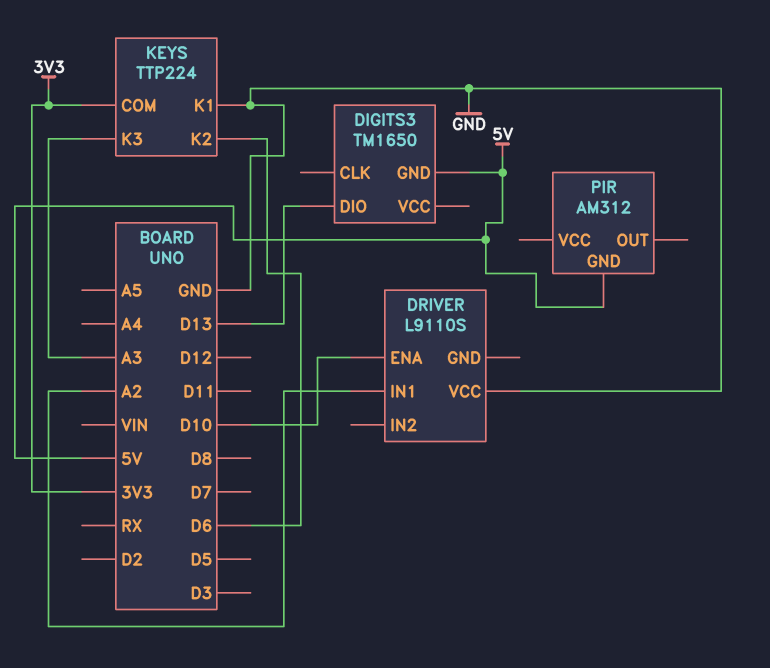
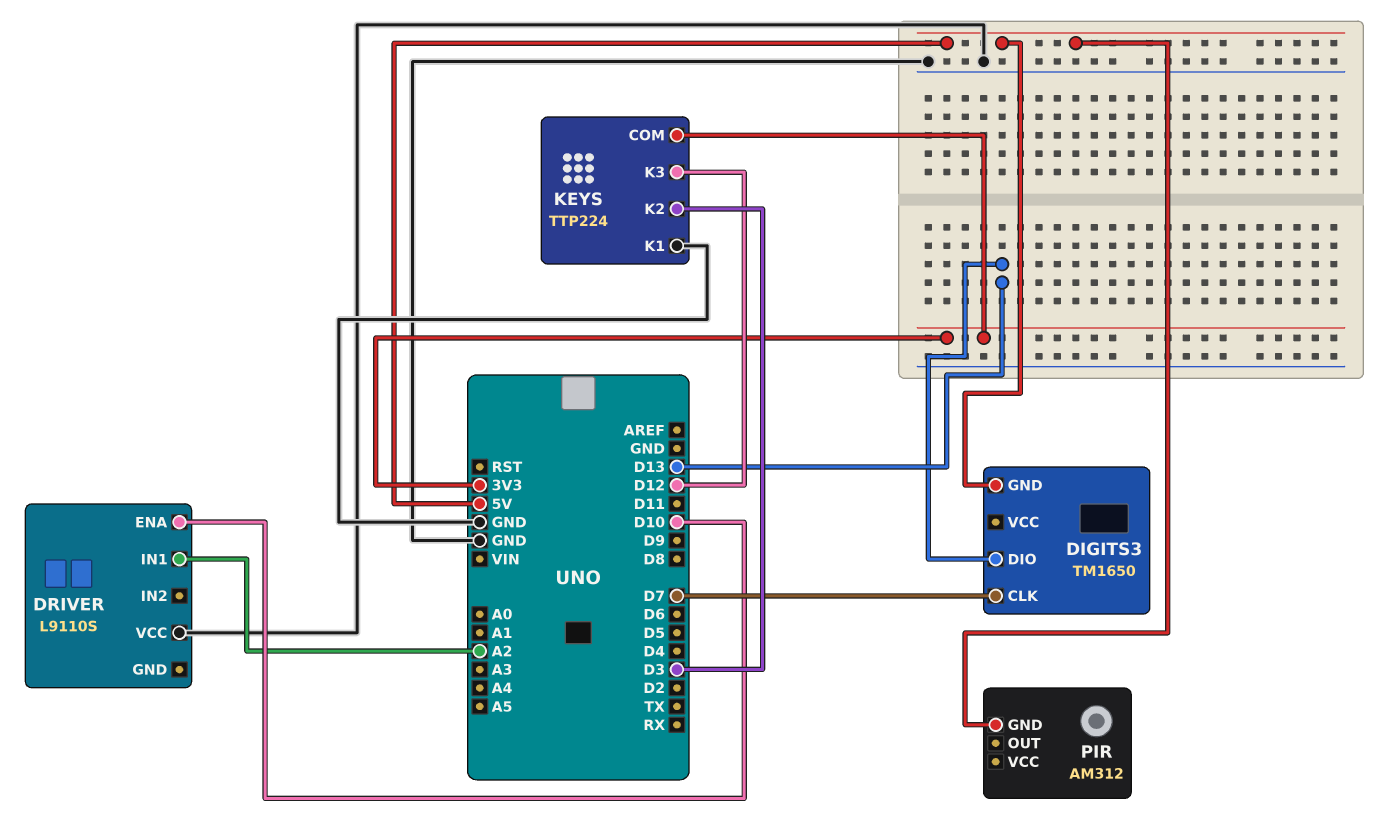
DIGITS3 pin CLK: none -> D7
KEYS pin K2: D6 -> D3
KEYS pin K3: A3 -> D12

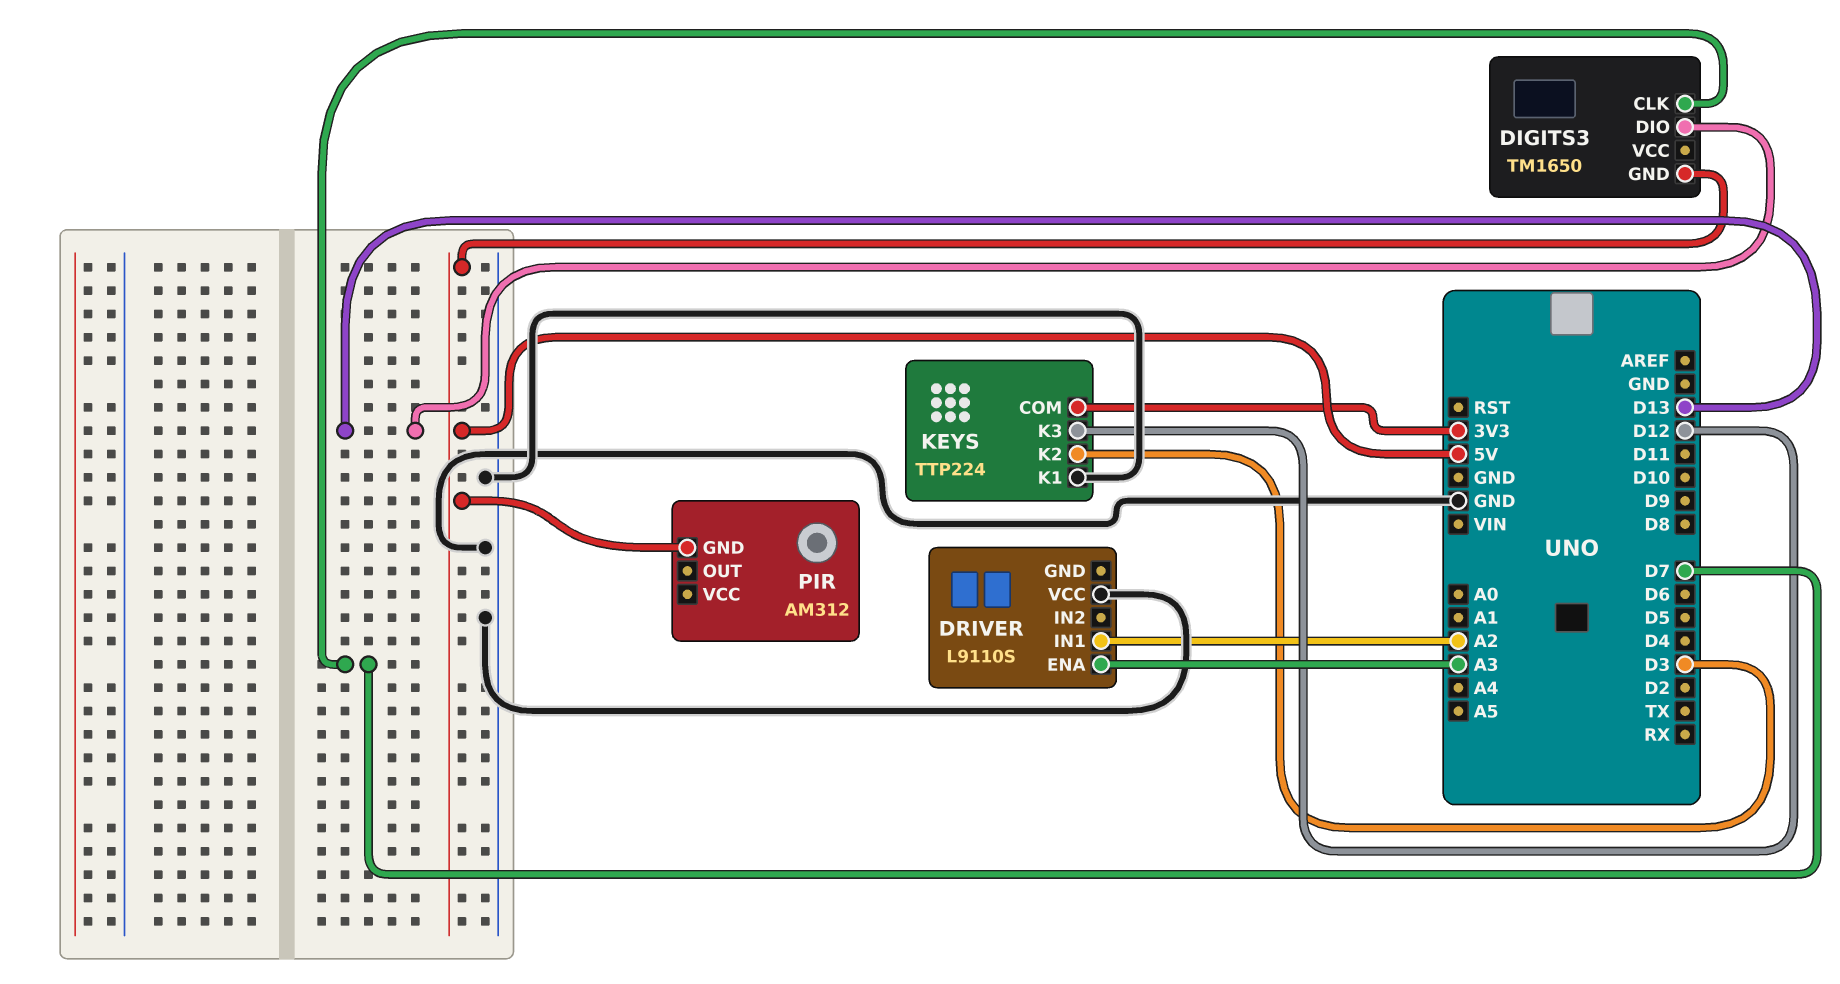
DRIVER pin ENA: D10 -> A3

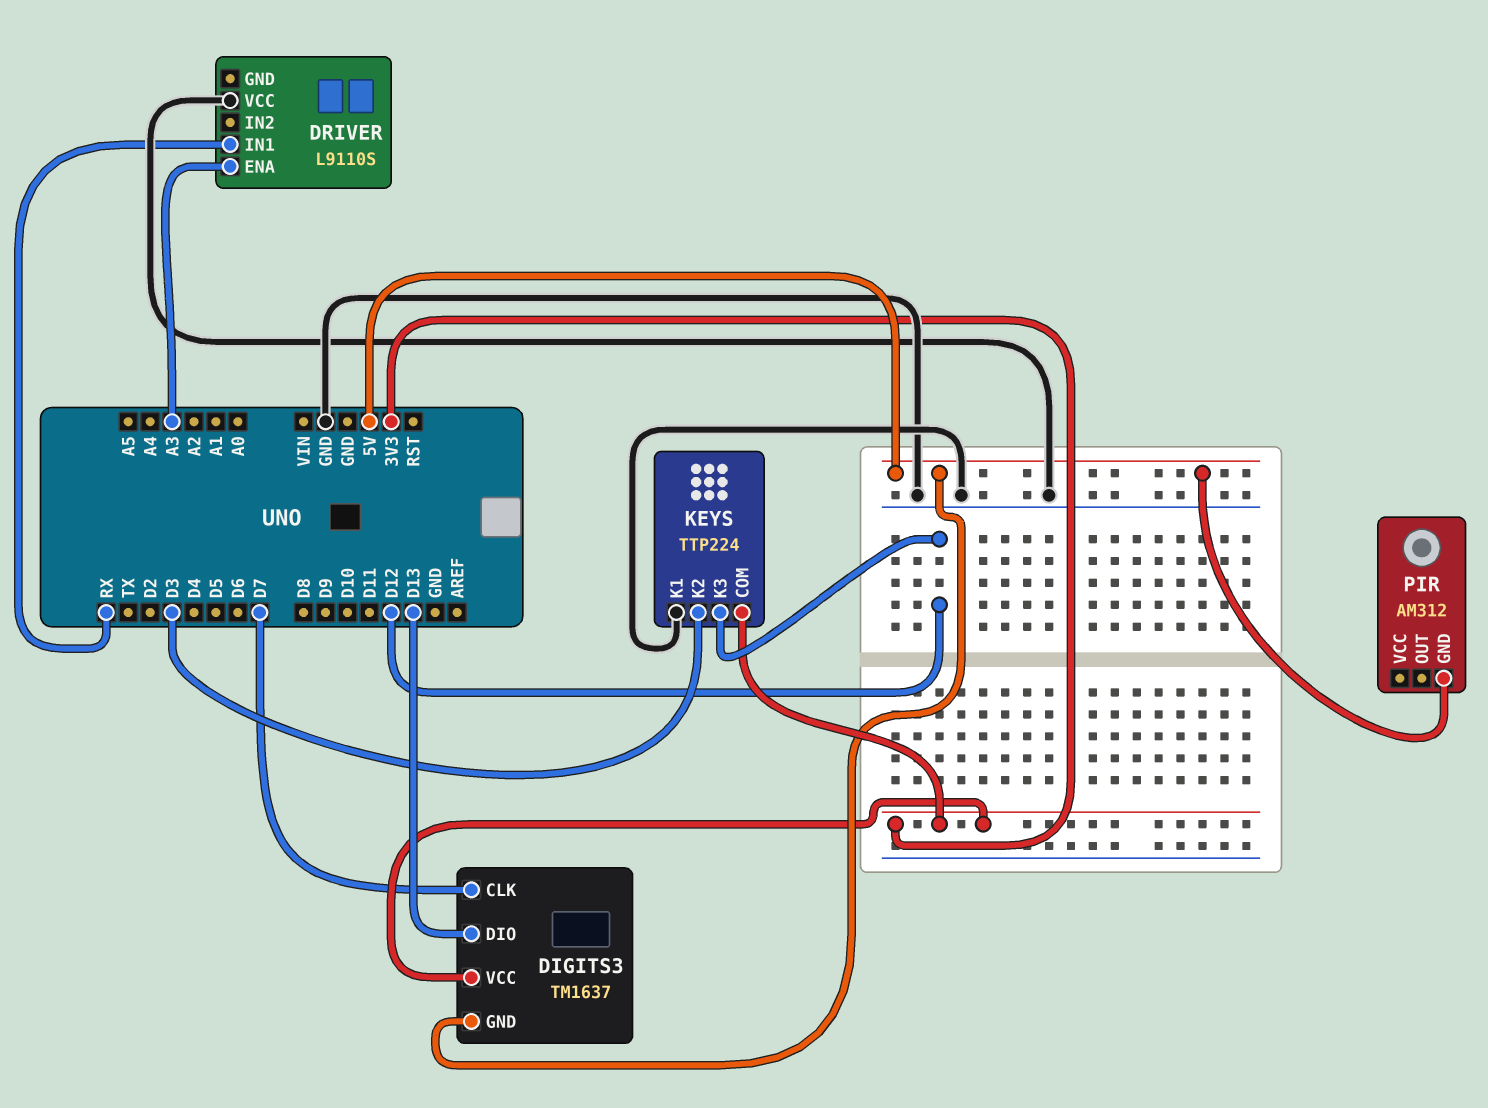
DIGITS3: TM1650 -> TM1637
DIGITS3 pin VCC: none -> 3V3
DRIVER pin IN1: A2 -> RX

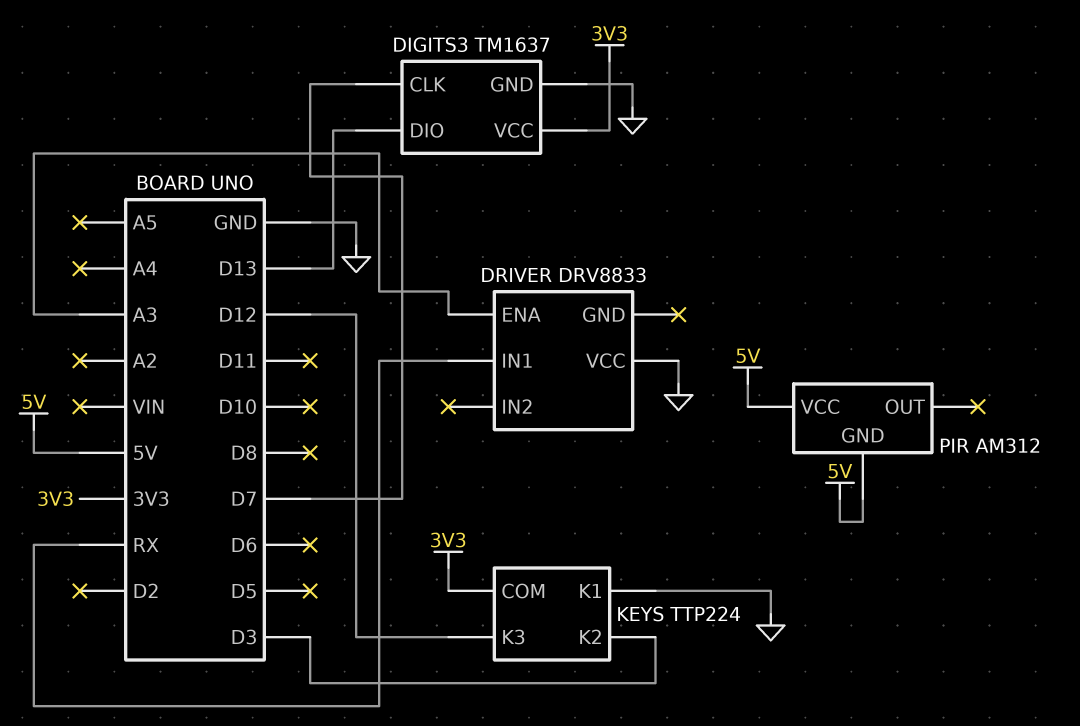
DIGITS3 pin GND: 5V -> GND
DRIVER: L9110S -> DRV8833
PIR pin VCC: none -> 5V

